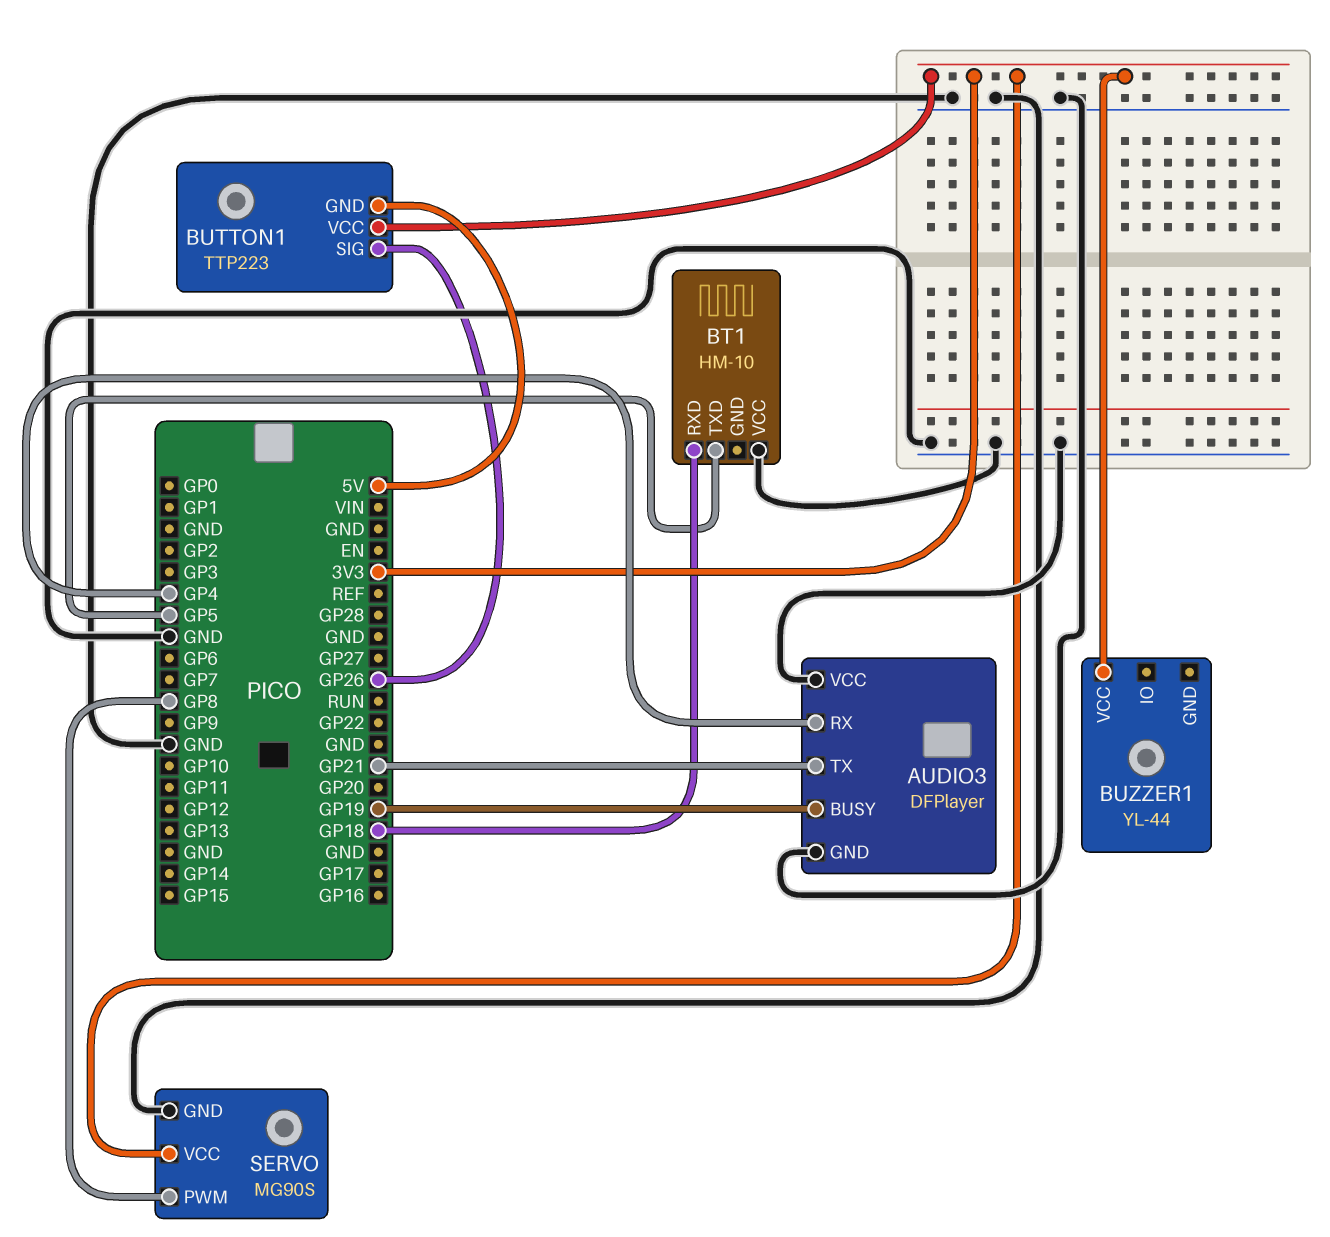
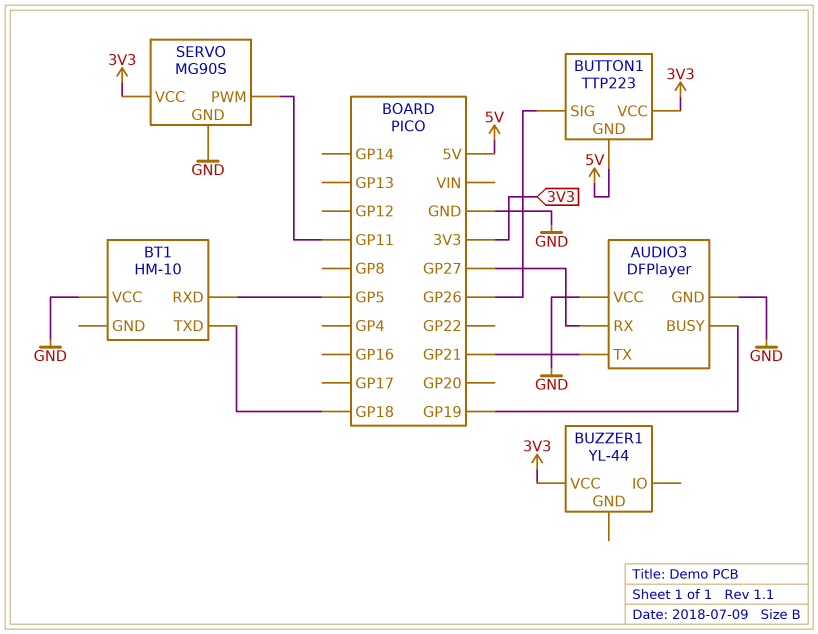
AUDIO3 pin RX: GP4 -> GP27
BT1 pin RXD: GP18 -> GP5
BT1 pin TXD: GP5 -> GP18
SERVO pin PWM: GP8 -> GP11

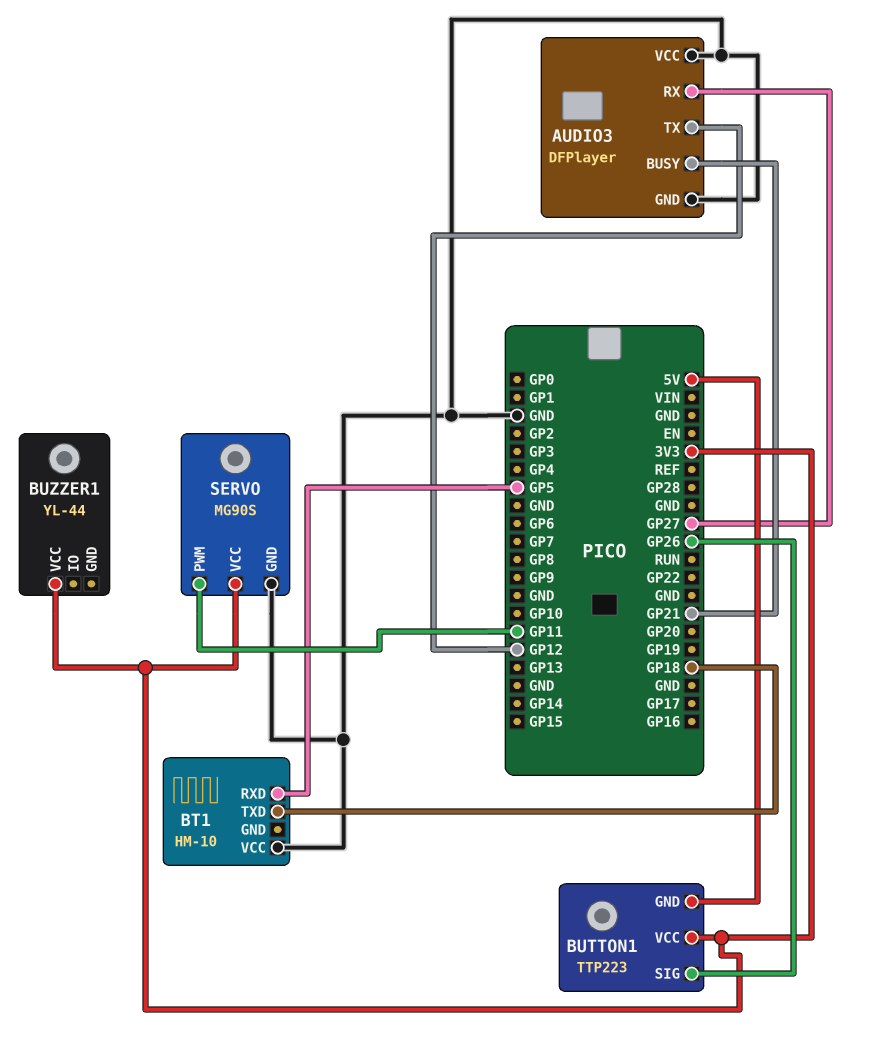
AUDIO3 pin BUSY: GP19 -> GP21
AUDIO3 pin TX: GP21 -> GP12

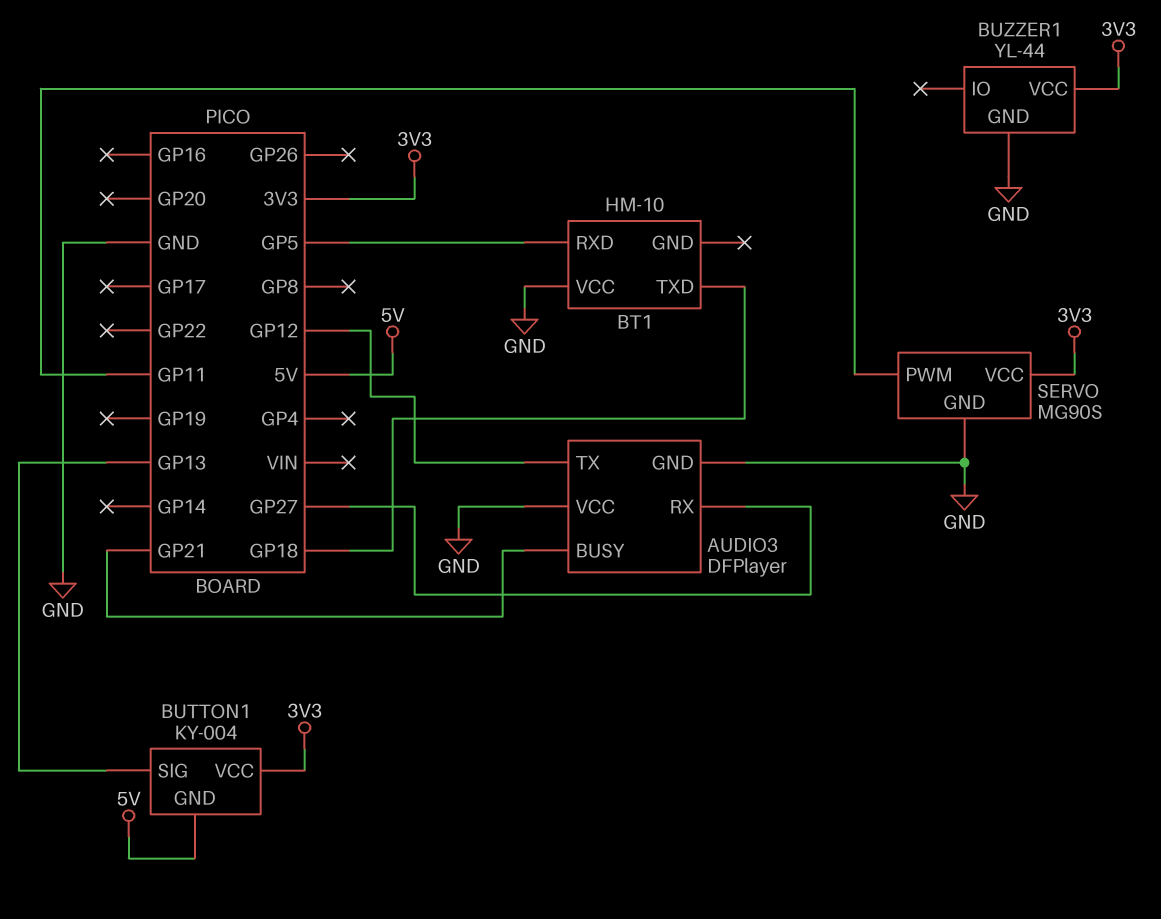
BUTTON1: TTP223 -> KY-004
BUTTON1 pin SIG: GP26 -> GP13
BUZZER1 pin GND: none -> GND

